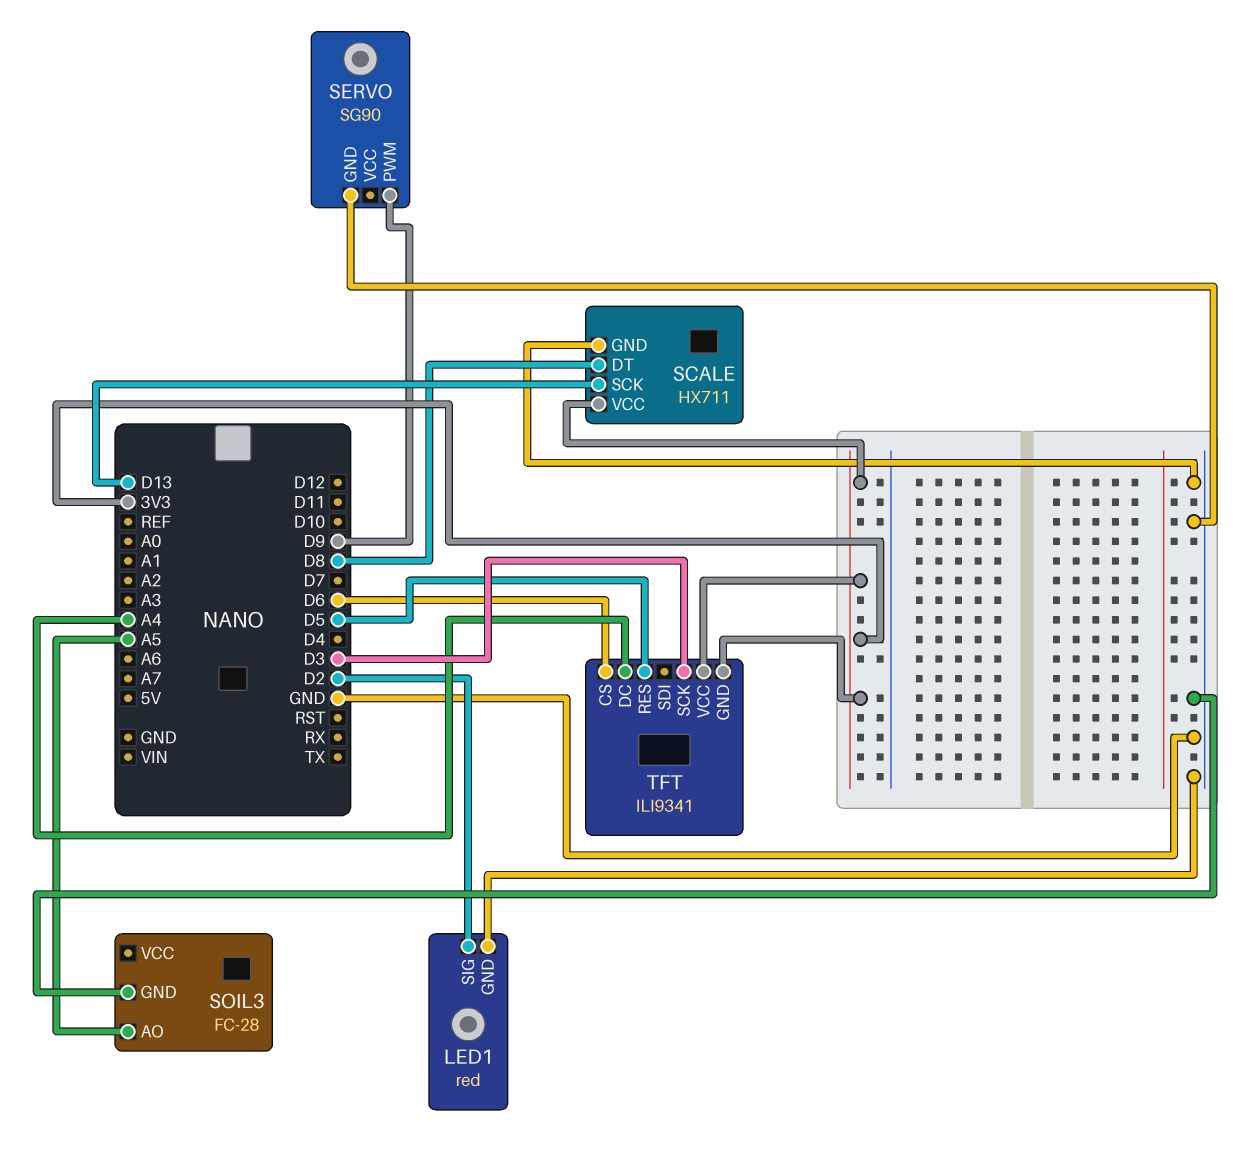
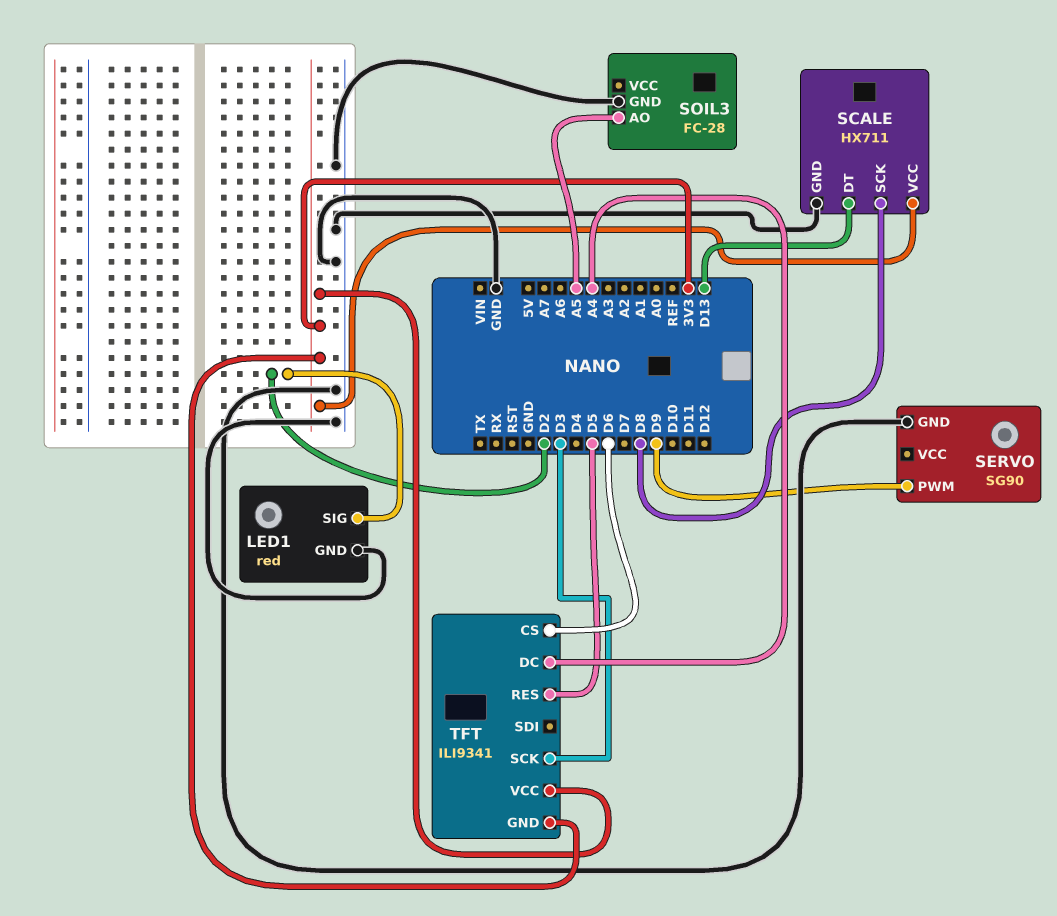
SCALE pin DT: D8 -> D13
SCALE pin SCK: D13 -> D8

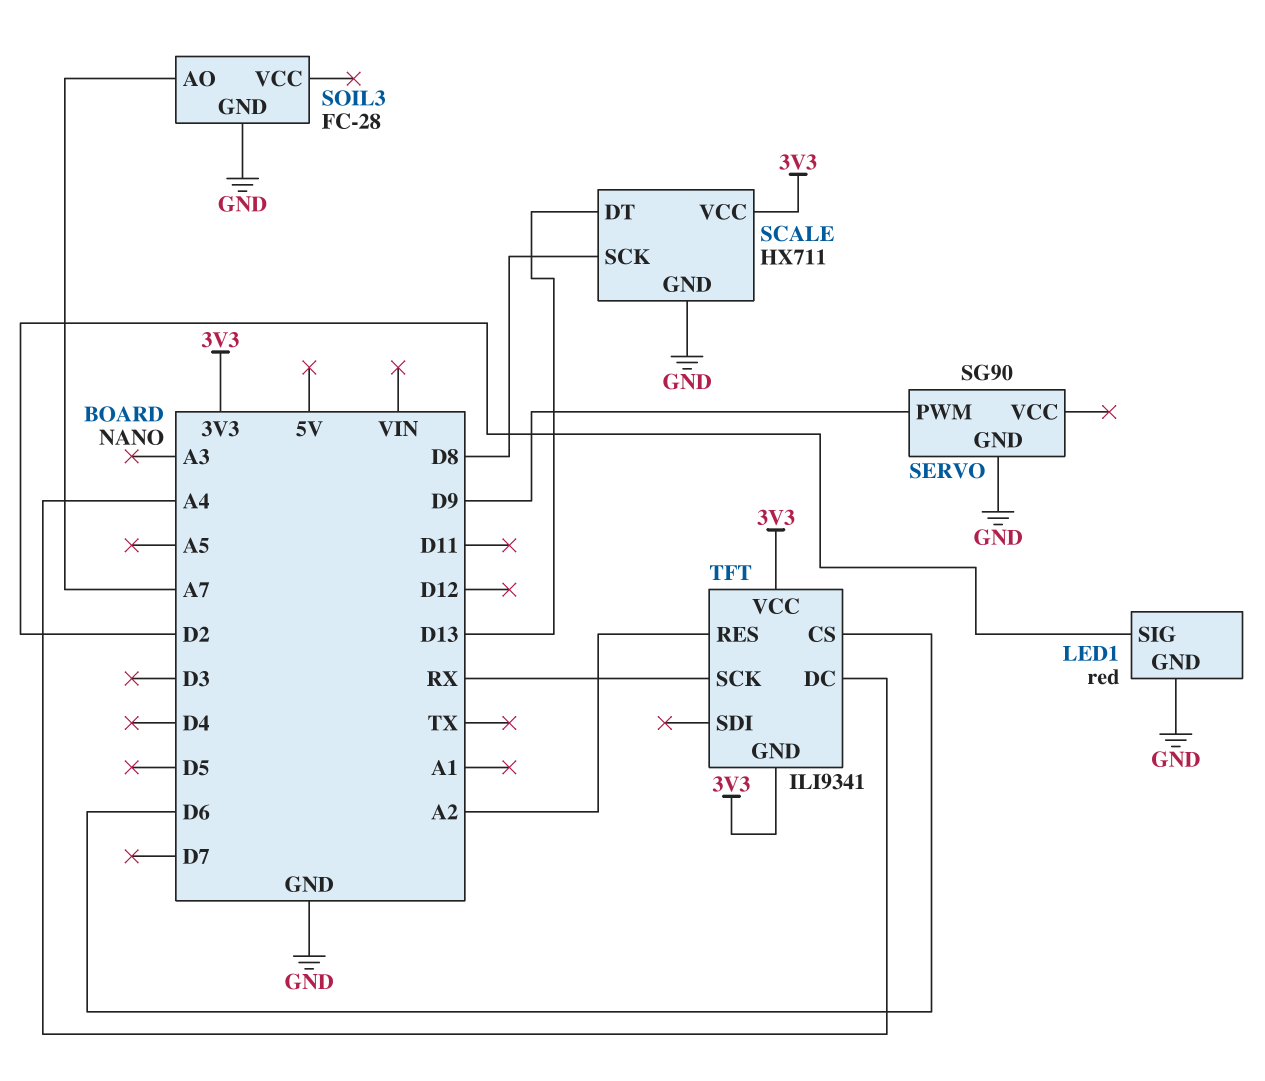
SOIL3 pin AO: A5 -> A7
TFT pin RES: D5 -> A2
TFT pin SCK: D3 -> RX

